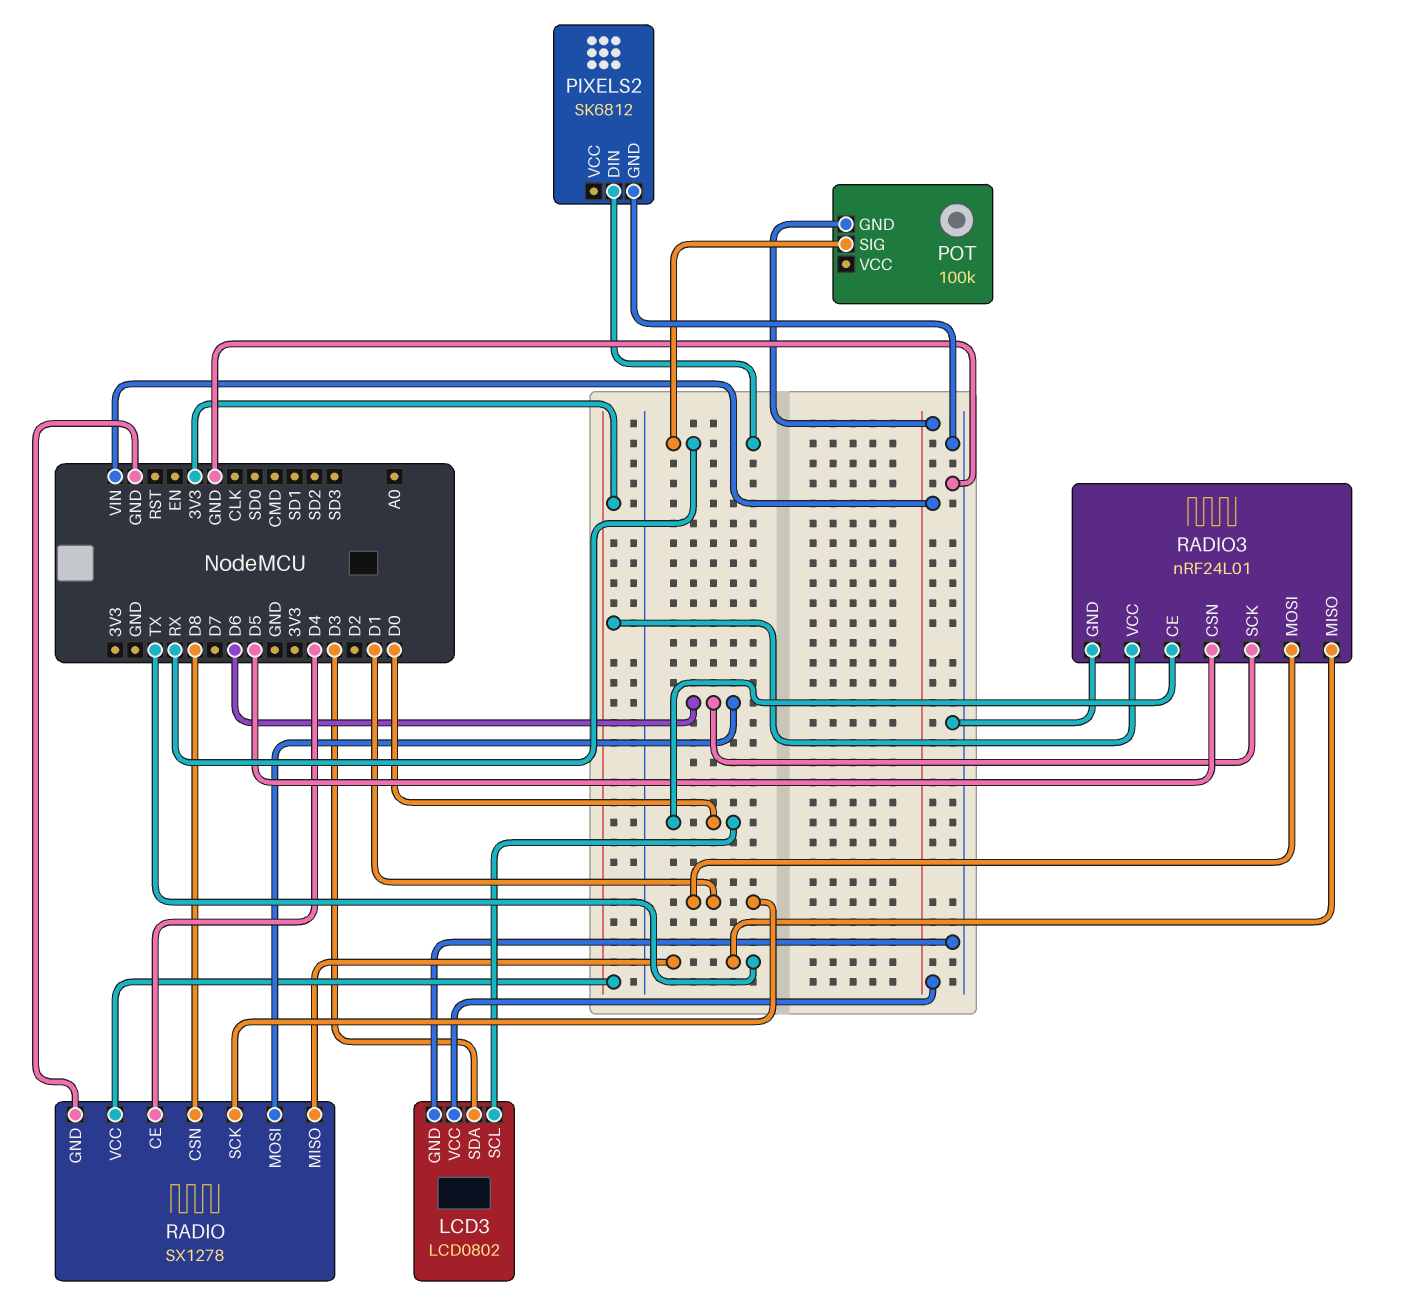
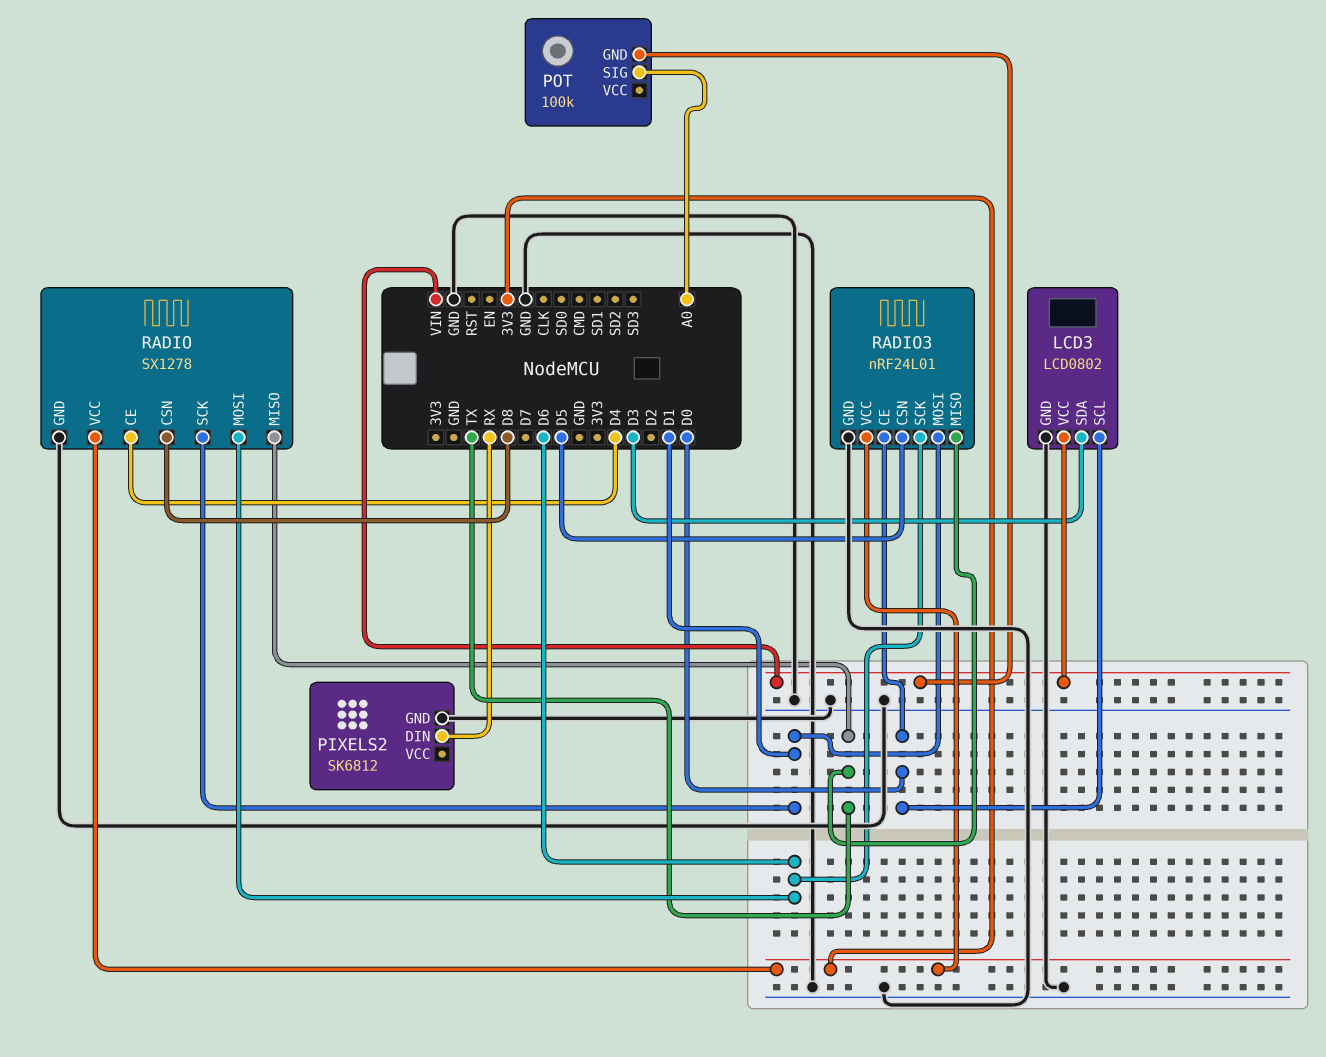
POT pin SIG: RX -> A0

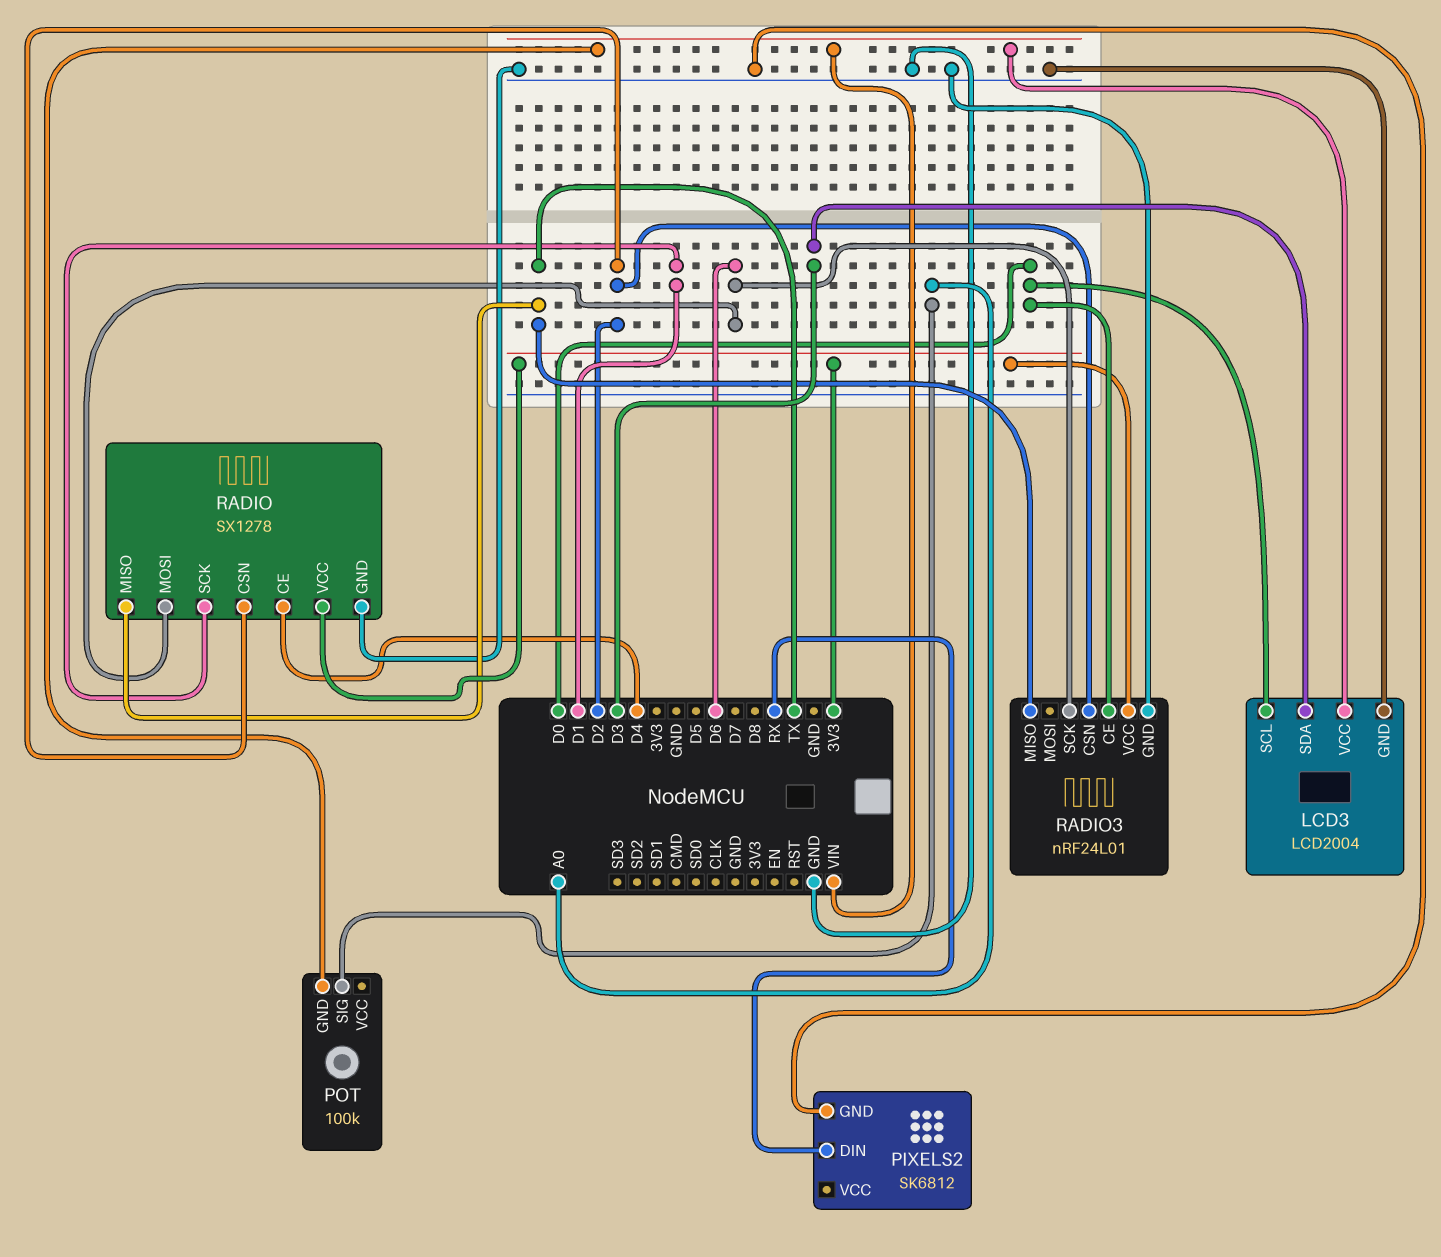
LCD3: LCD0802 -> LCD2004
RADIO pin CSN: D8 -> D2
RADIO3 pin CSN: D5 -> D2
RADIO3 pin MOSI: D1 -> none

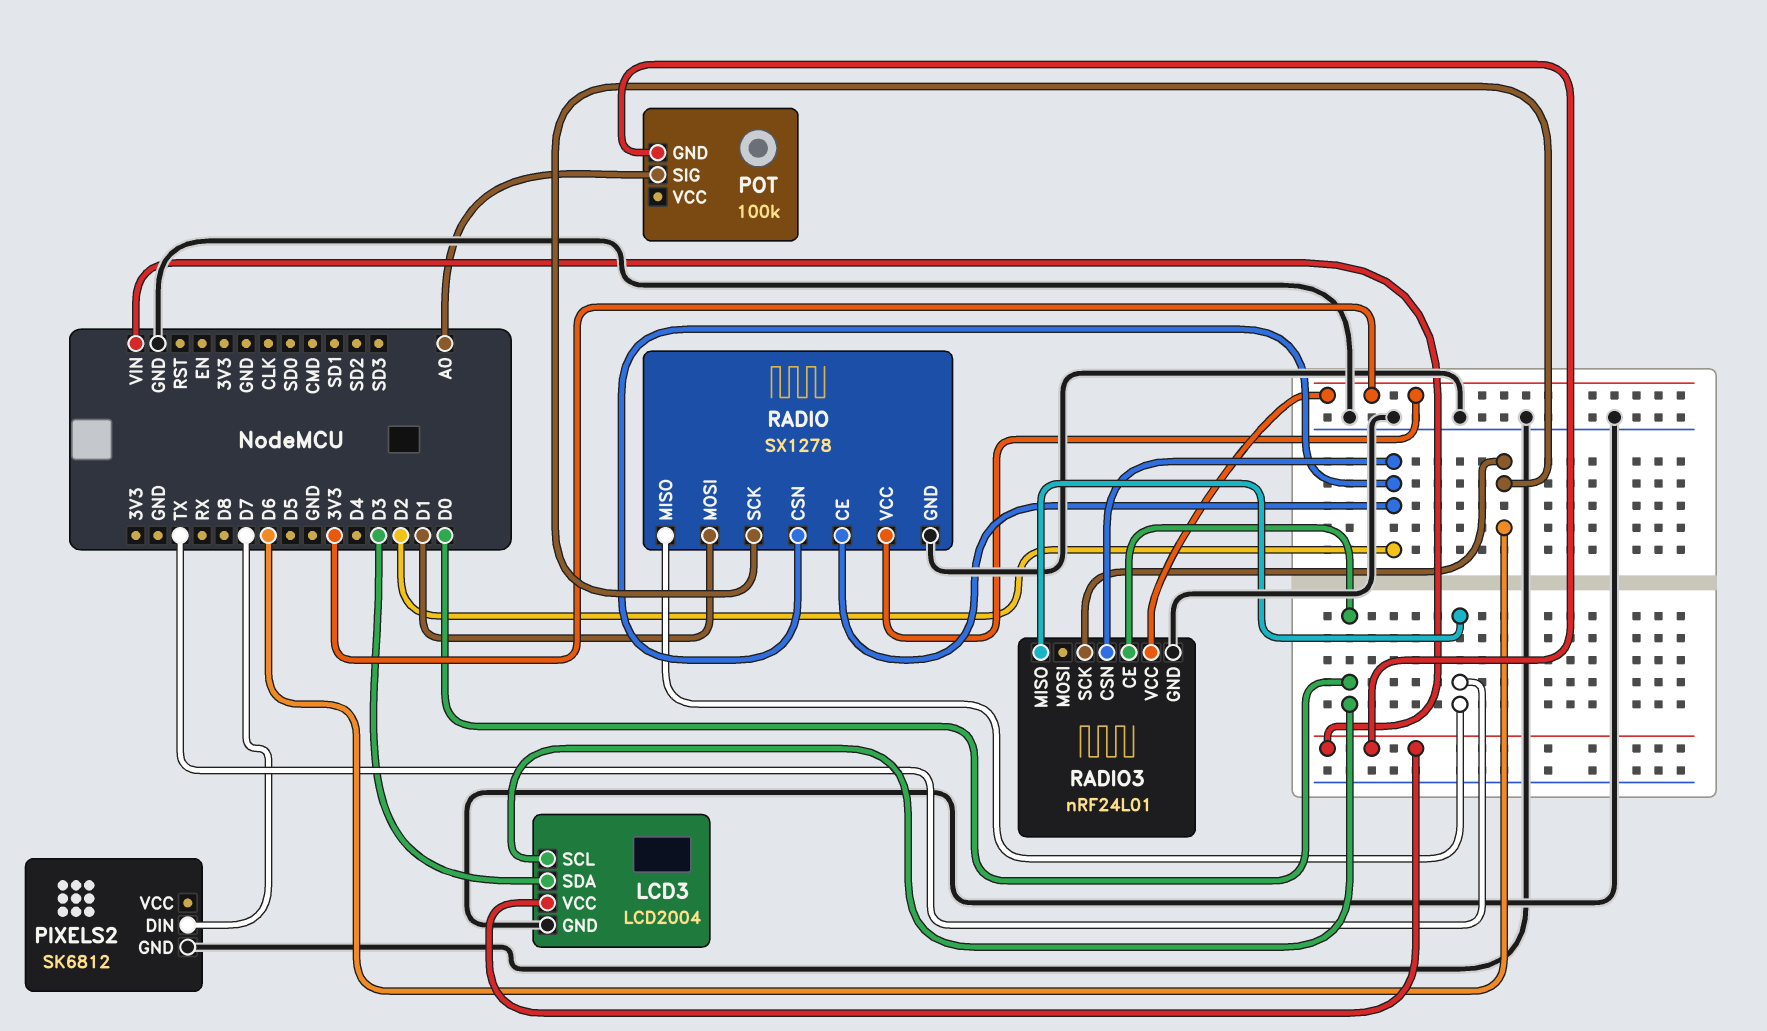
PIXELS2 pin DIN: RX -> D7
RADIO pin CE: D4 -> D2
RADIO pin MOSI: D6 -> D1
RADIO pin SCK: D1 -> D6

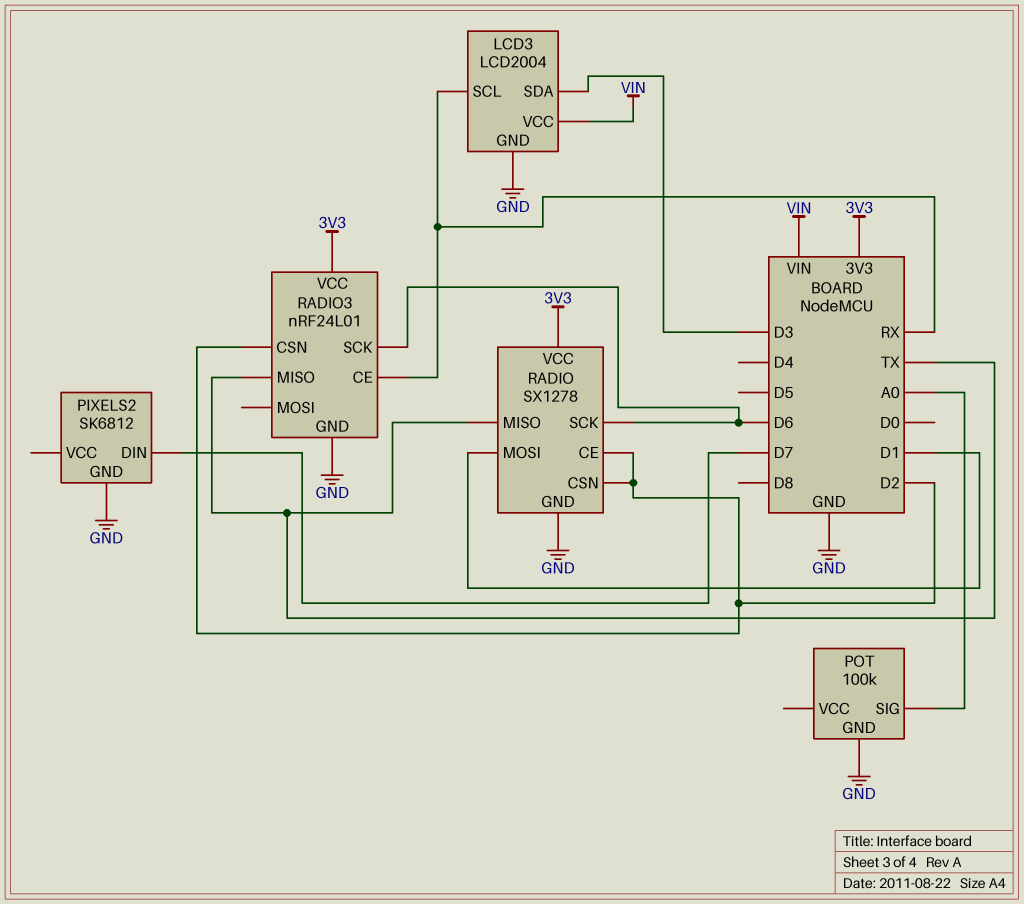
LCD3 pin SCL: D0 -> RX
POT pin GND: VIN -> GND
RADIO3 pin CE: D0 -> RX

